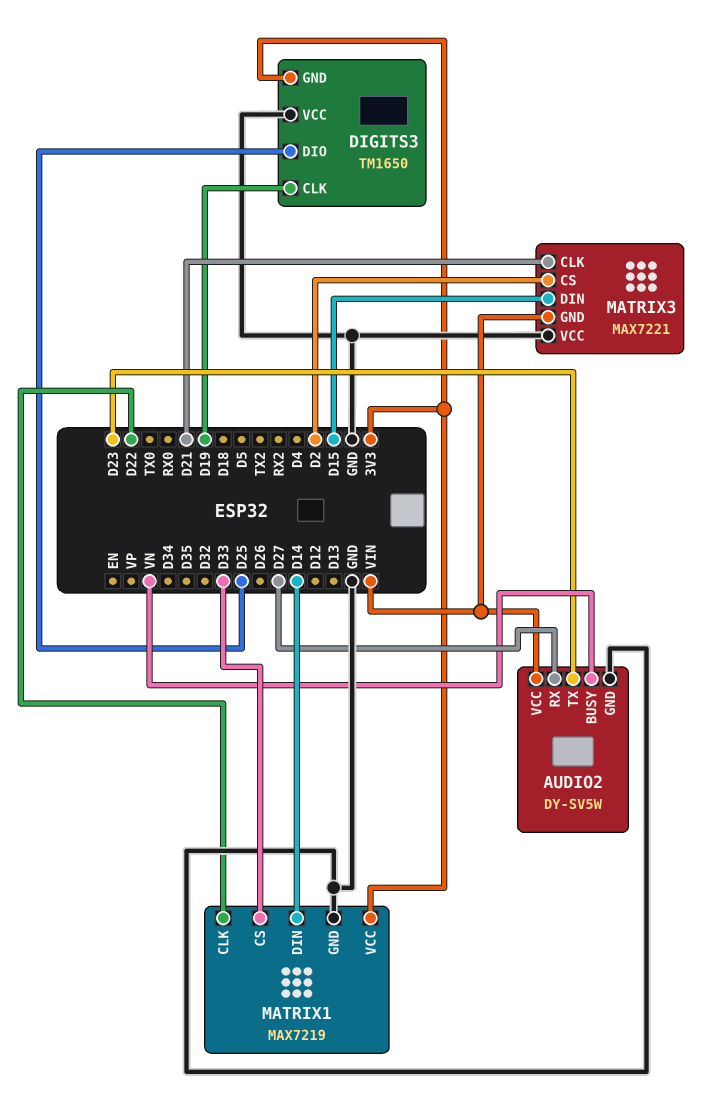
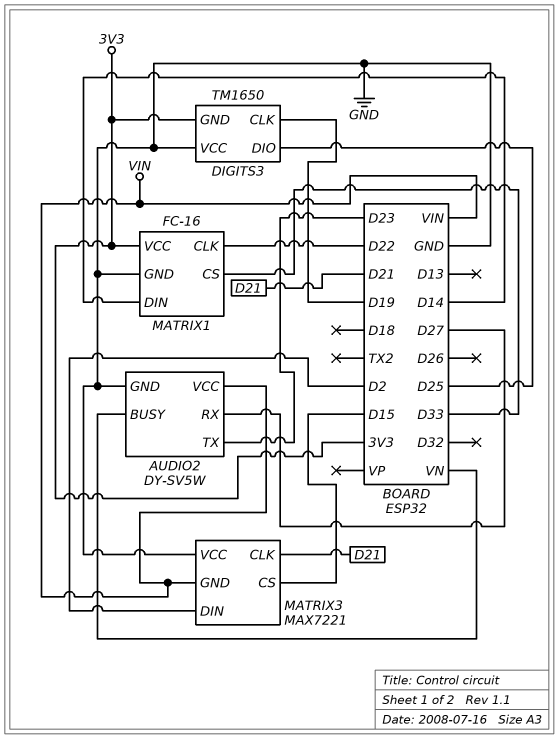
MATRIX1: MAX7219 -> FC-16
MATRIX3 pin CS: D2 -> D15
MATRIX3 pin DIN: D15 -> D2

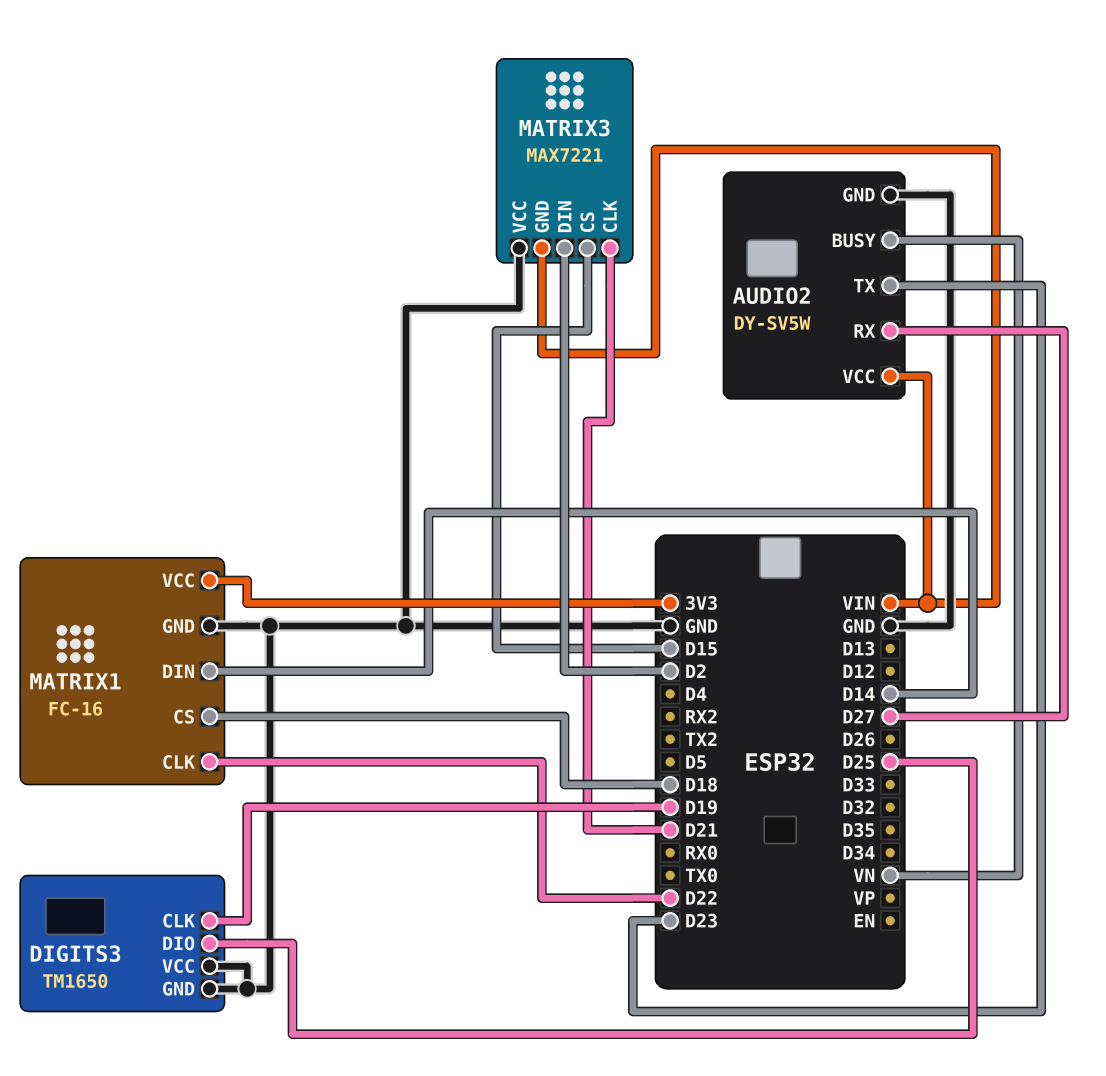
DIGITS3 pin GND: 3V3 -> GND
MATRIX1 pin CS: D33 -> D18

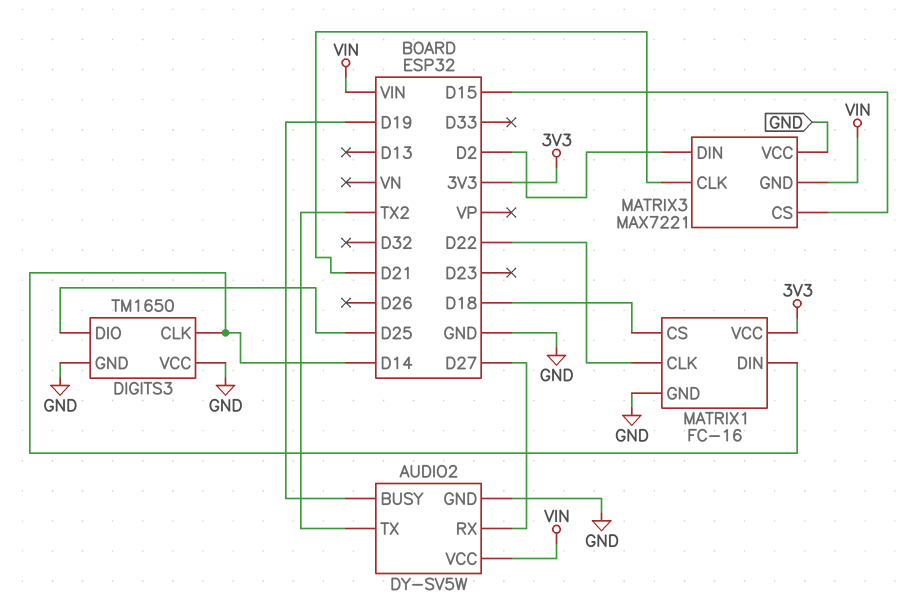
AUDIO2 pin BUSY: VN -> D19
AUDIO2 pin TX: D23 -> TX2
DIGITS3 pin CLK: D19 -> D14

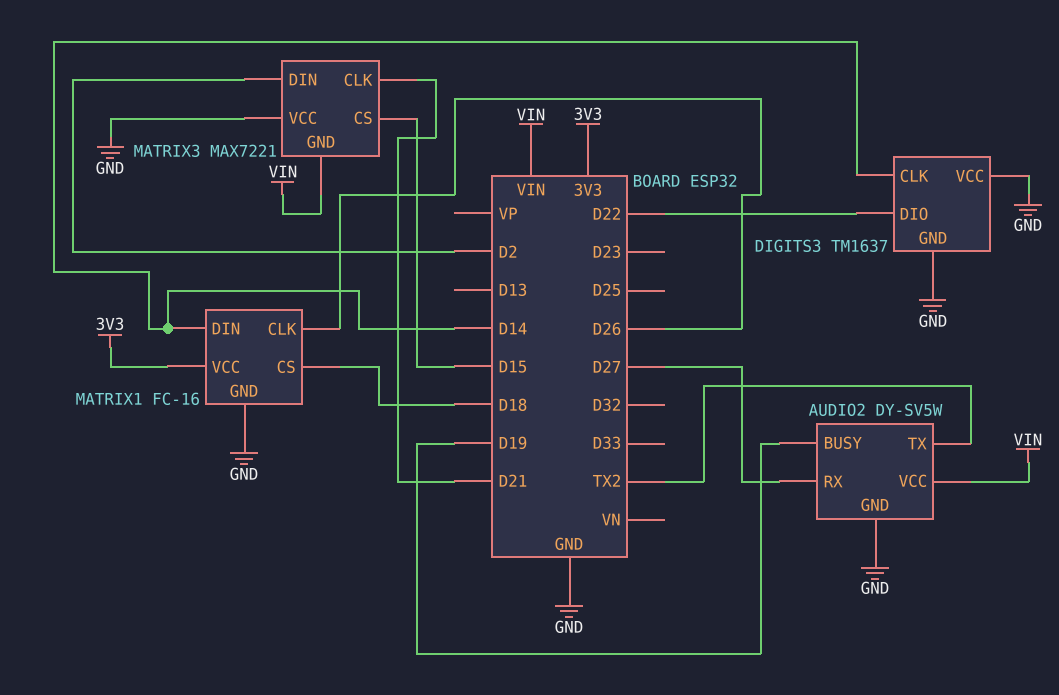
DIGITS3: TM1650 -> TM1637
DIGITS3 pin DIO: D25 -> D22
MATRIX1 pin CLK: D22 -> D26

